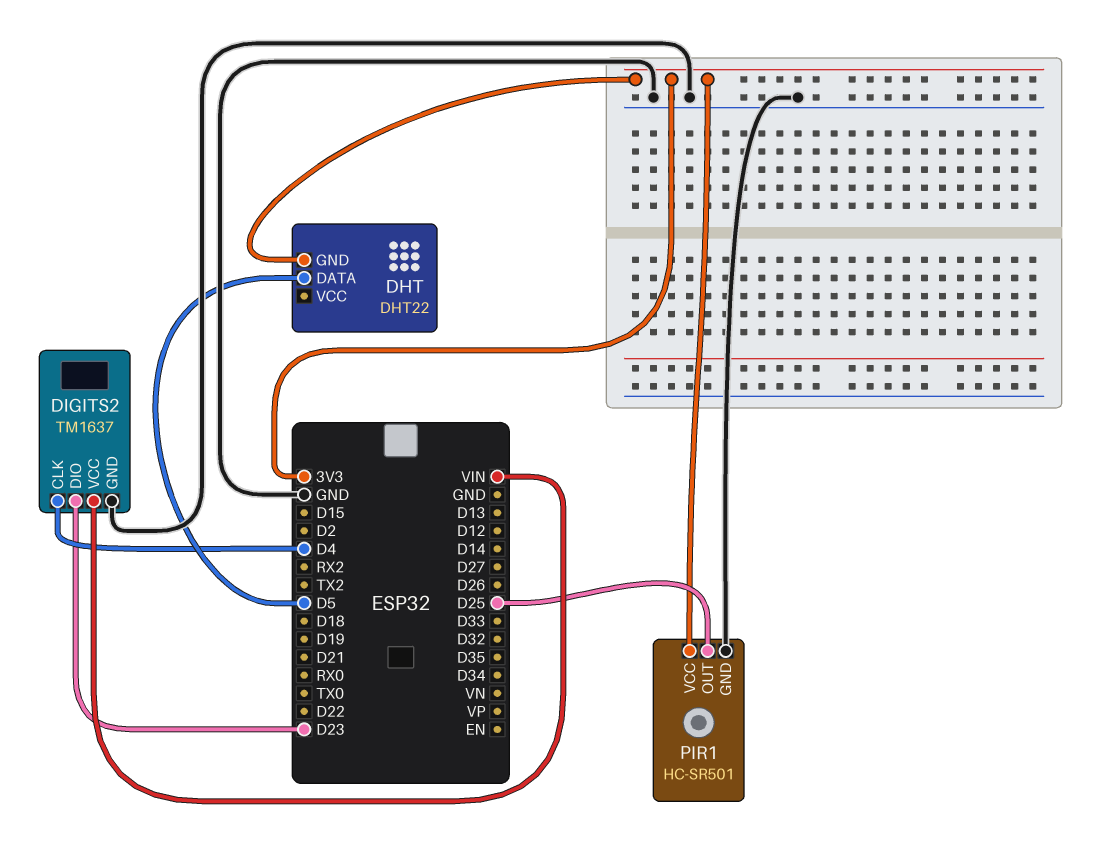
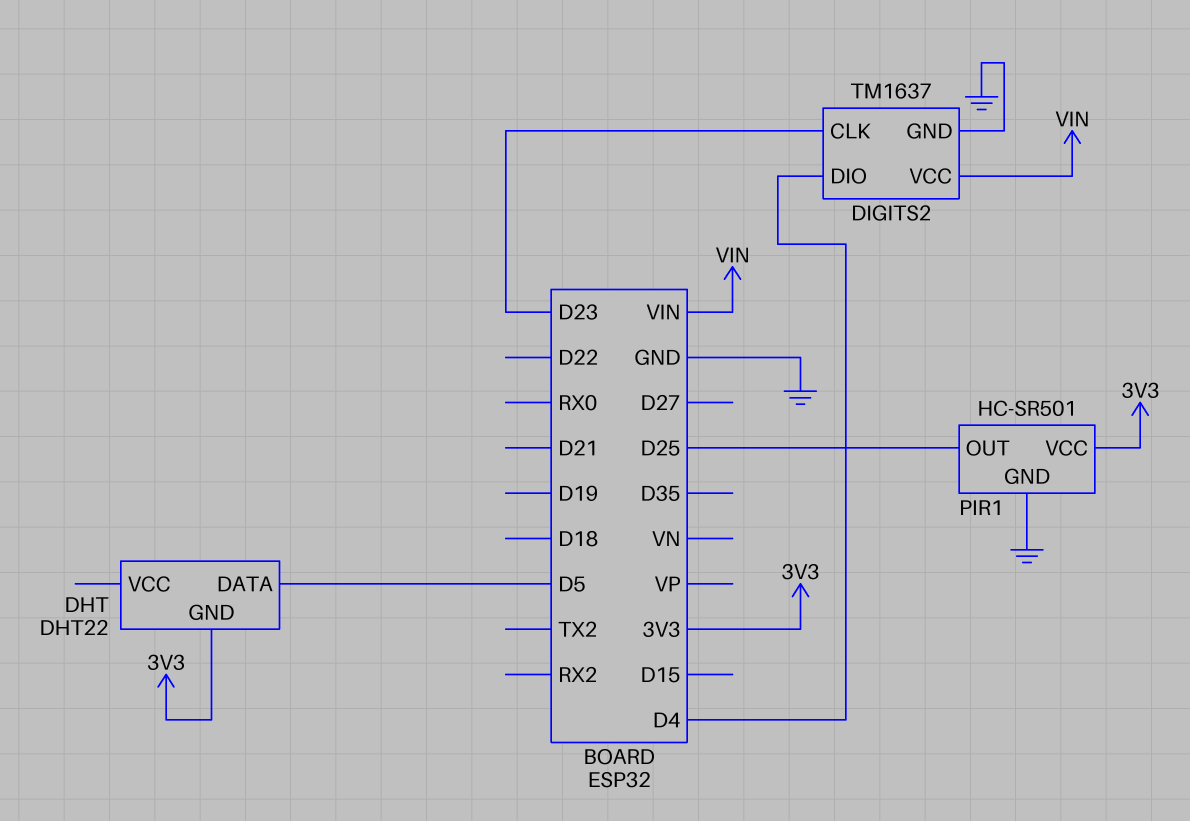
DIGITS2 pin CLK: D4 -> D23
DIGITS2 pin DIO: D23 -> D4

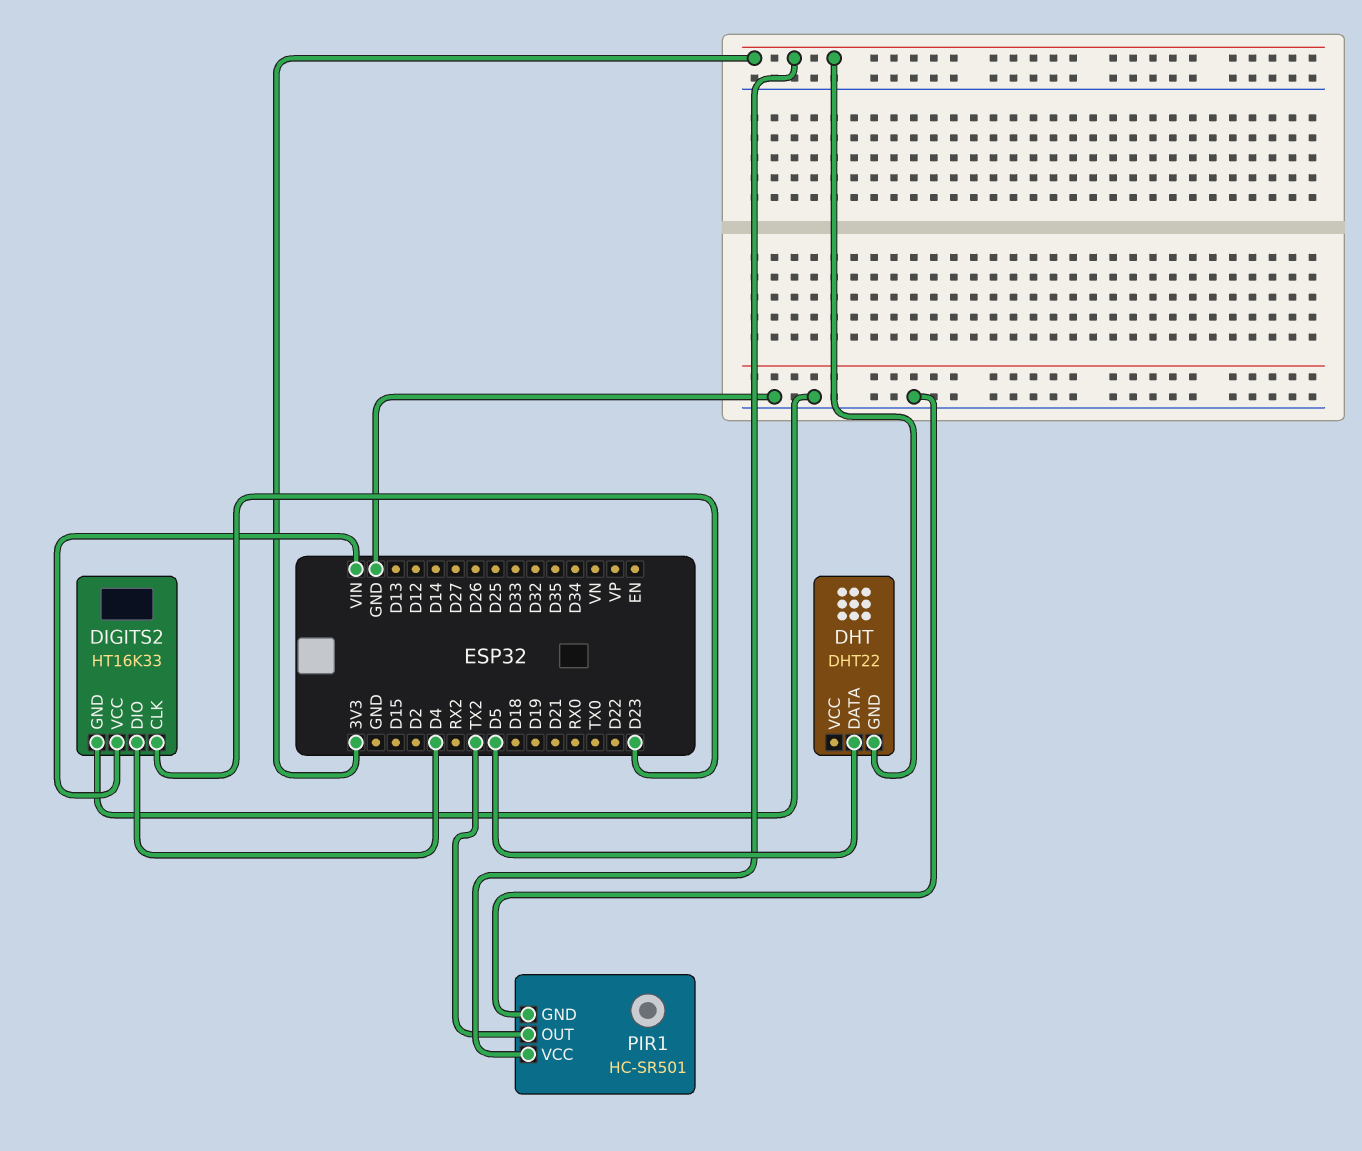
DIGITS2: TM1637 -> HT16K33
PIR1 pin OUT: D25 -> TX2

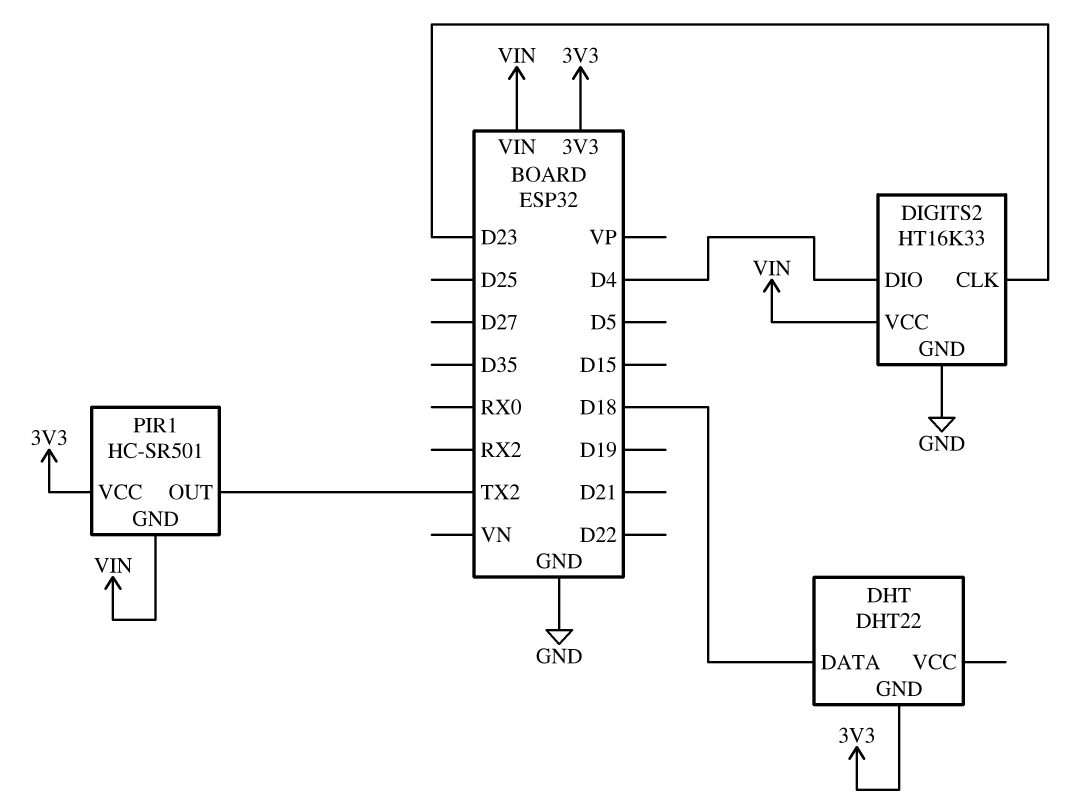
DHT pin DATA: D5 -> D18
PIR1 pin GND: GND -> VIN

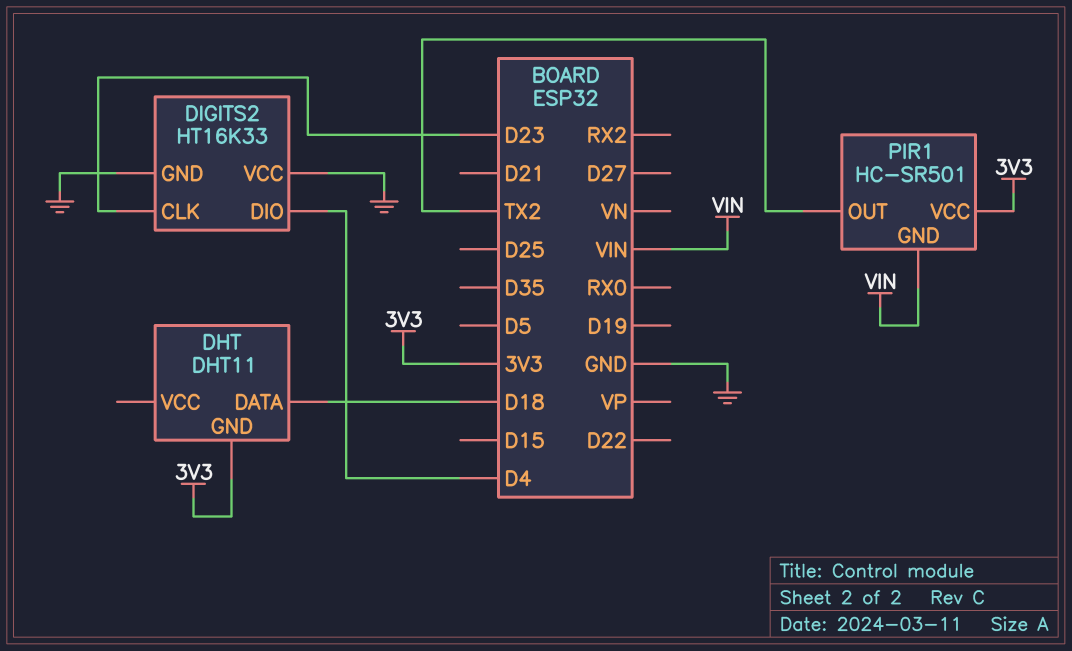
DHT: DHT22 -> DHT11
DIGITS2 pin VCC: VIN -> GND

